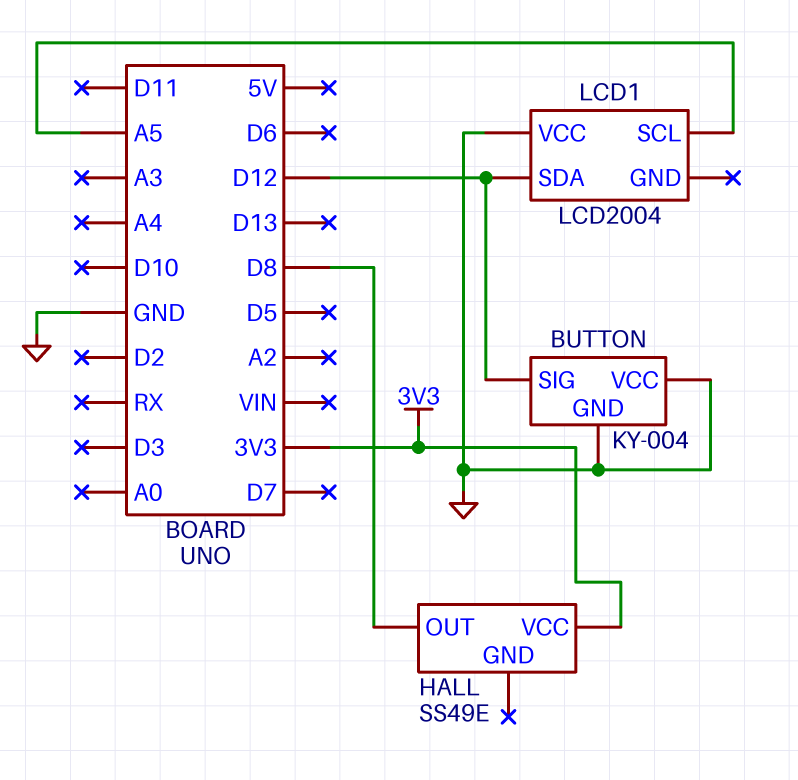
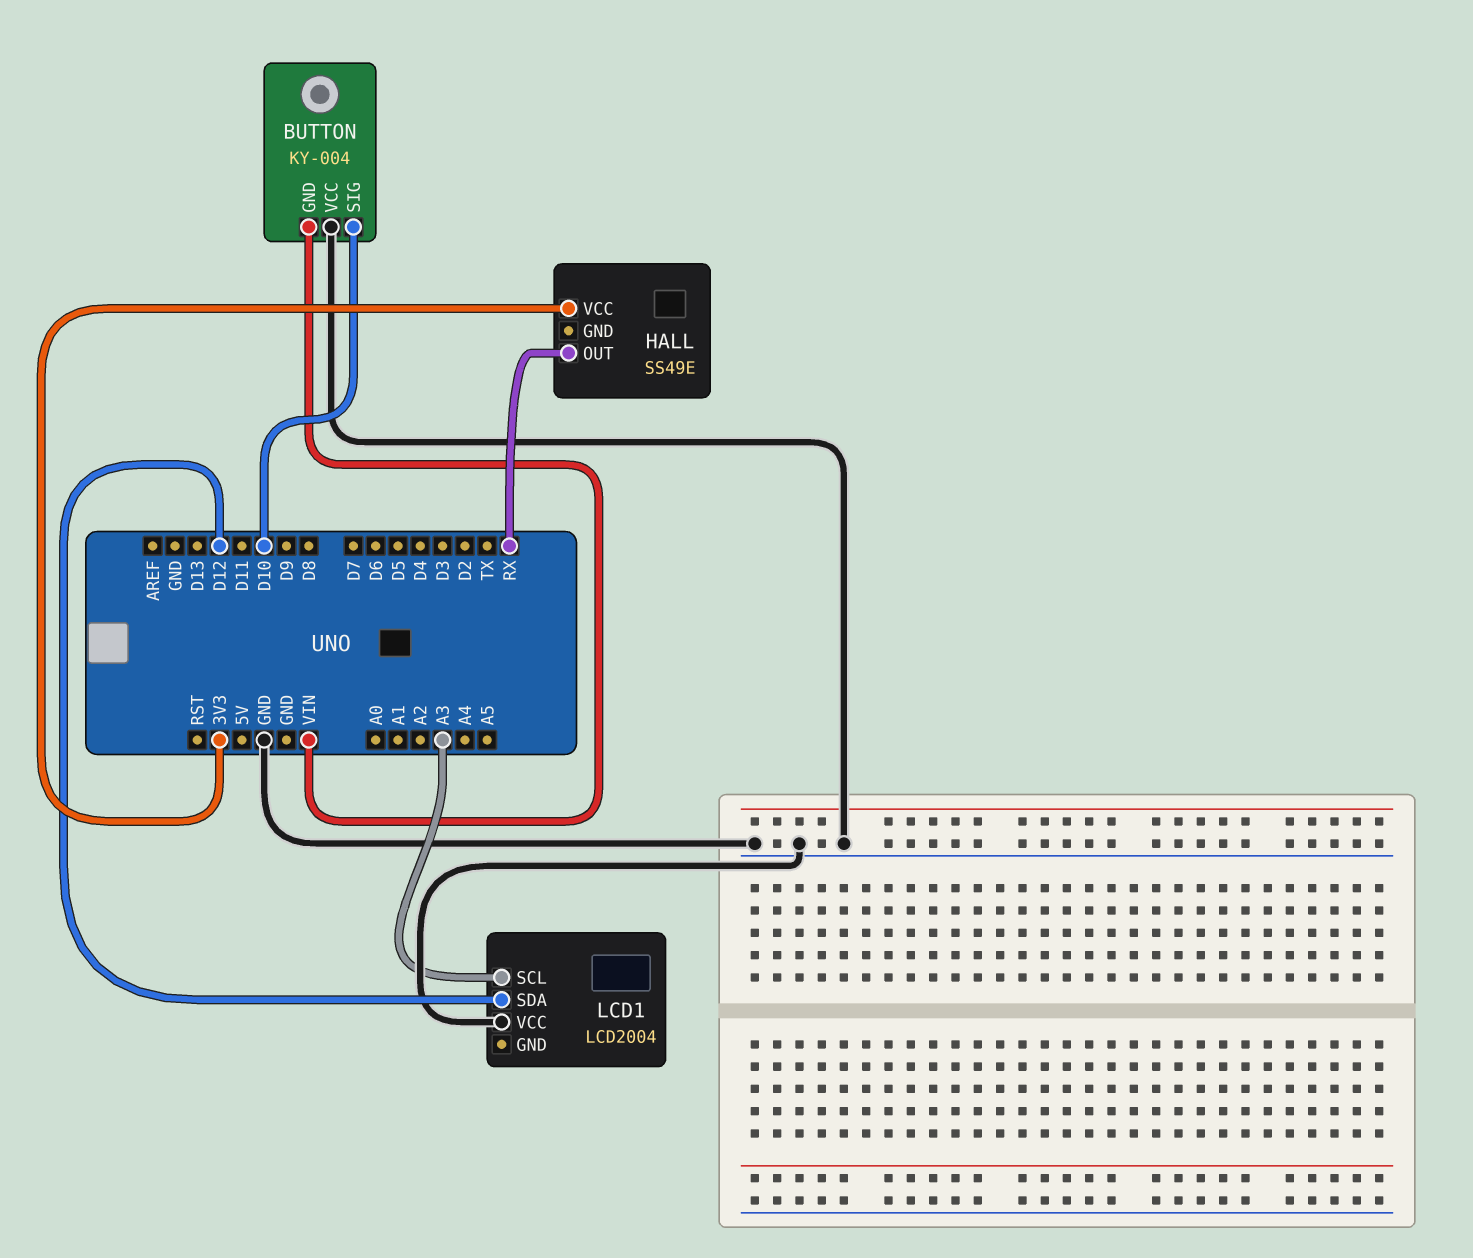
BUTTON pin GND: GND -> VIN
BUTTON pin SIG: D12 -> D10
HALL pin OUT: D8 -> RX
LCD1 pin SCL: A5 -> A3

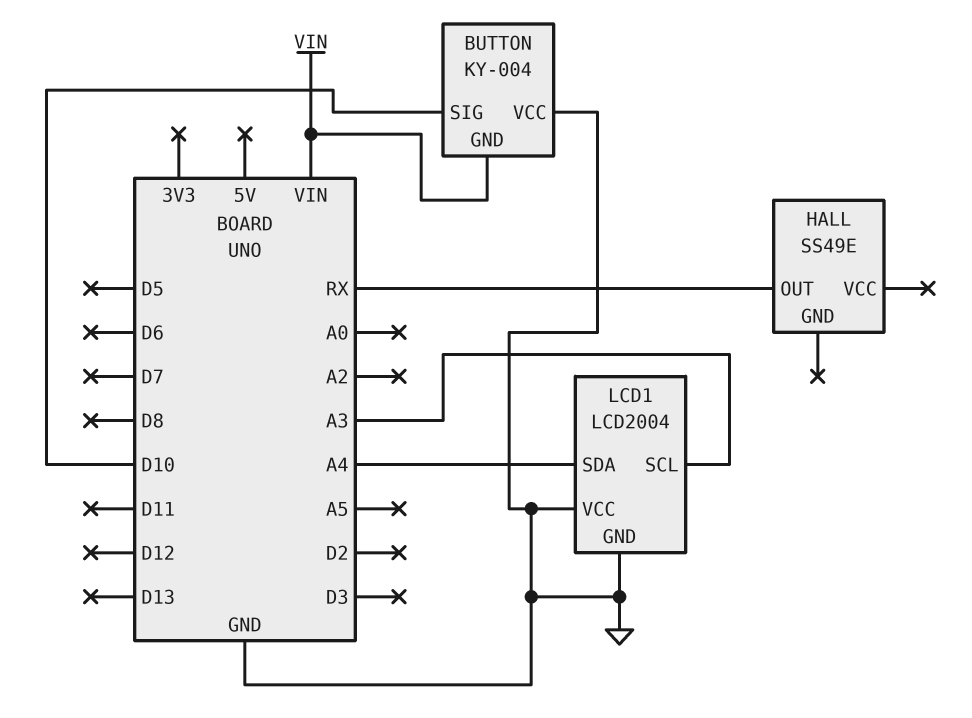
HALL pin VCC: 3V3 -> none
LCD1 pin GND: none -> GND
LCD1 pin SDA: D12 -> A4

